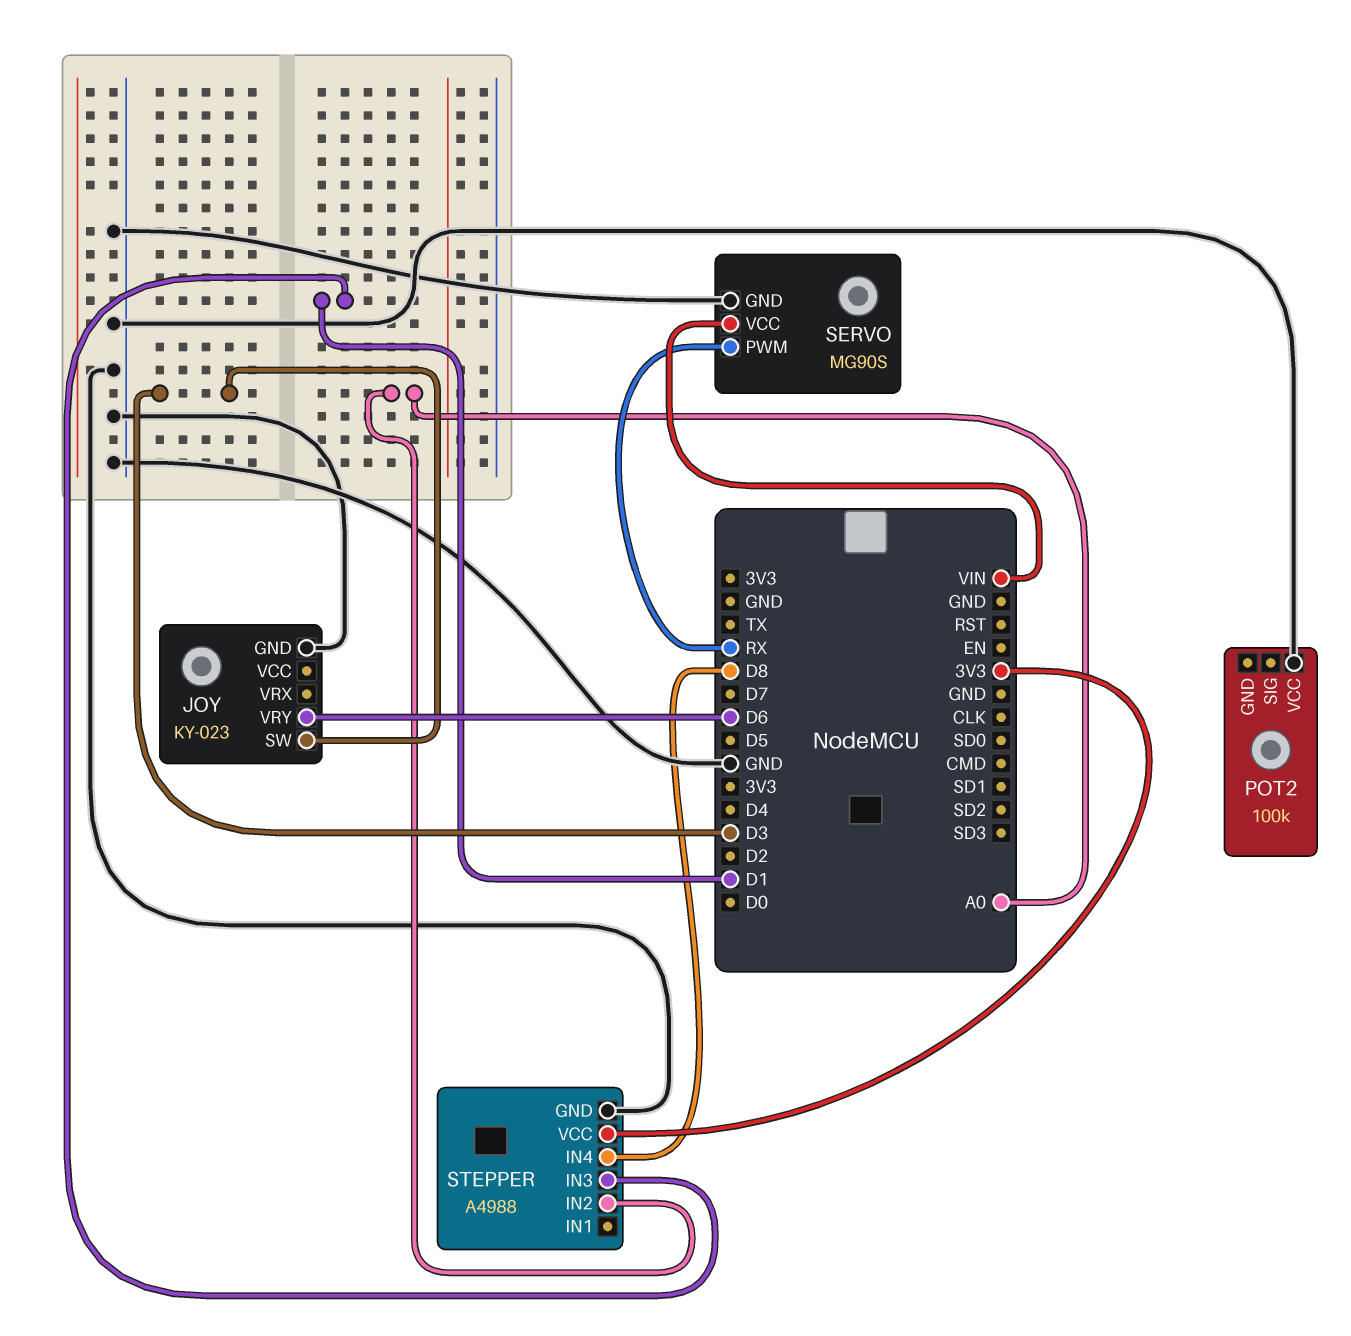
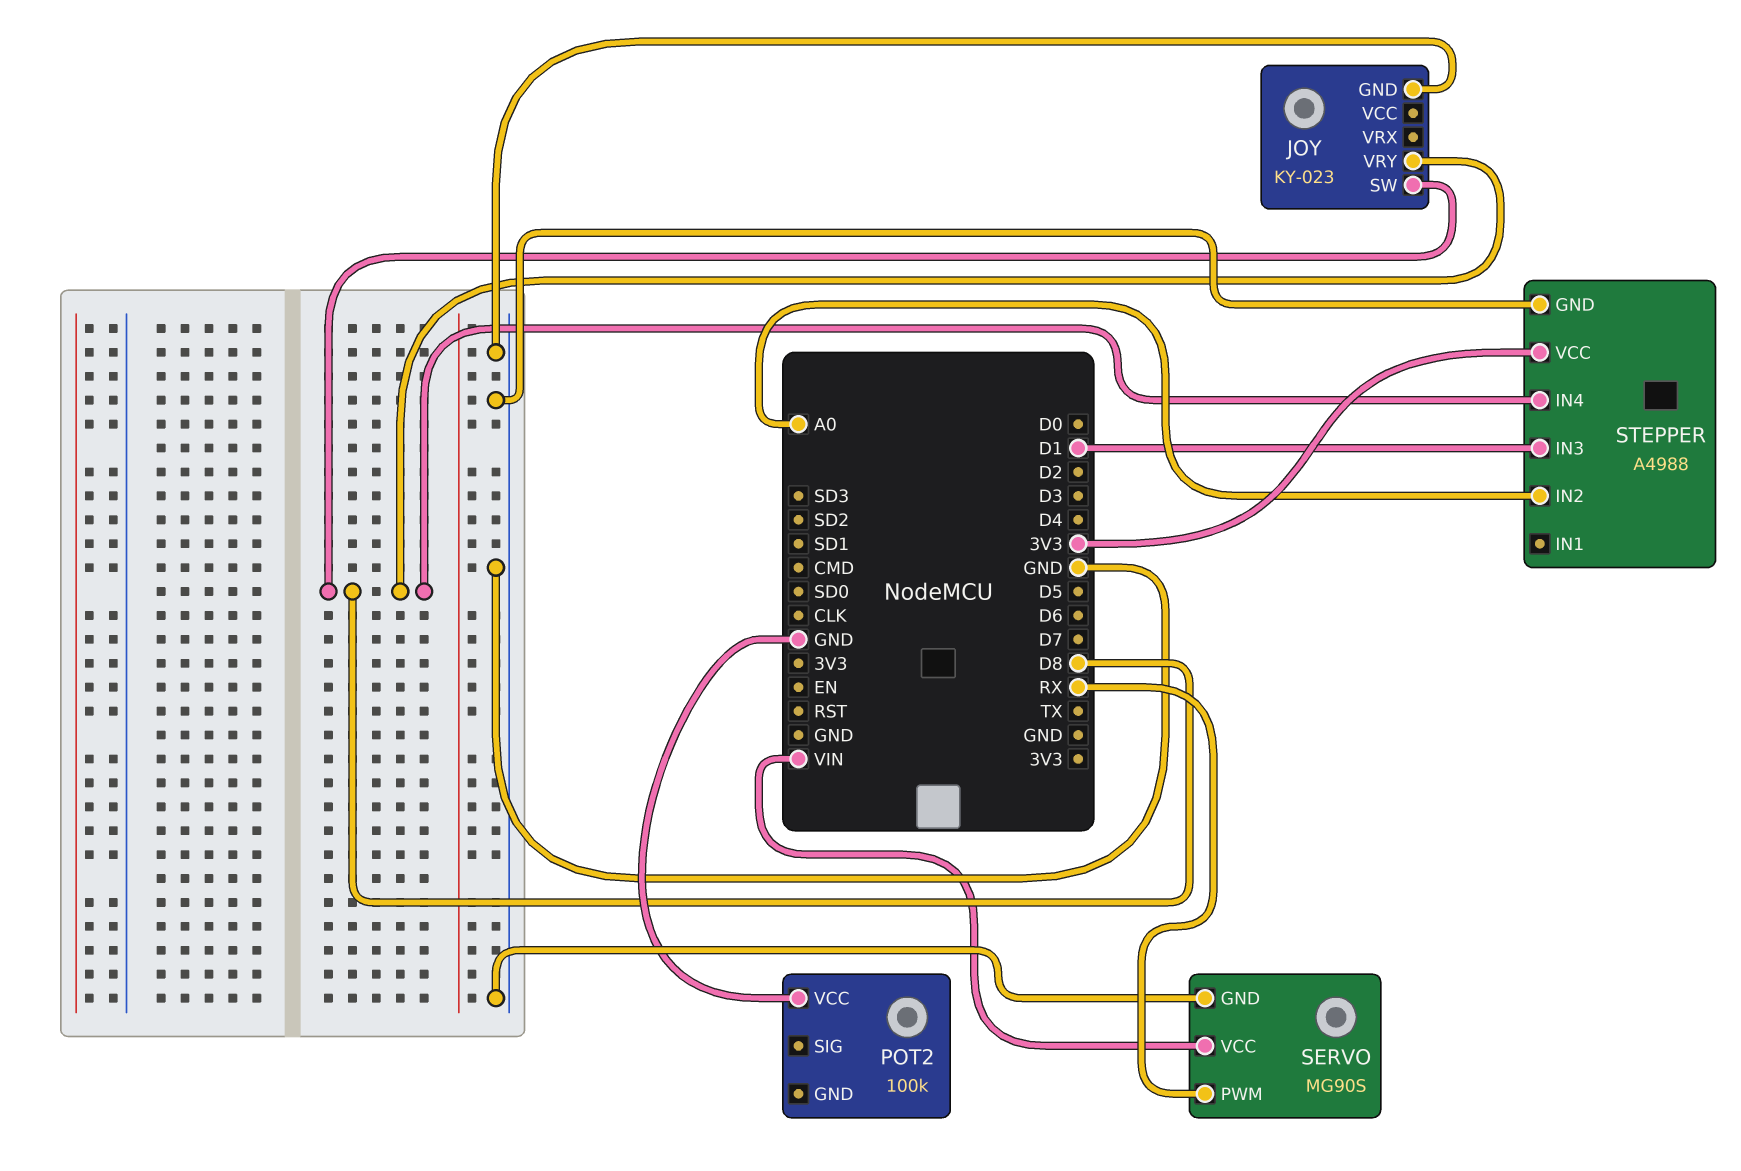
JOY pin SW: D3 -> D8
JOY pin VRY: D6 -> D8

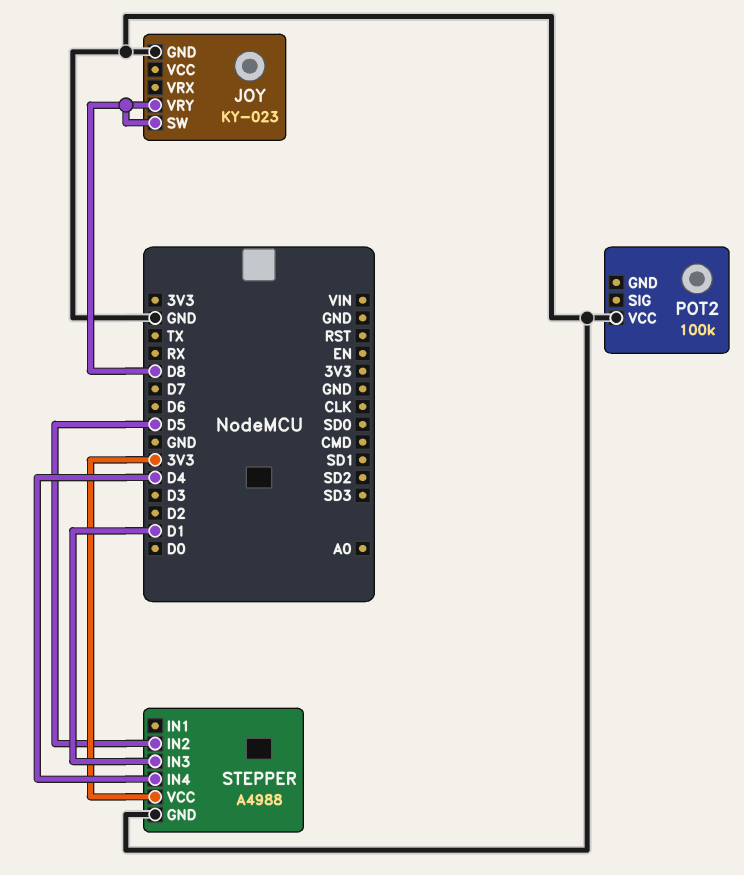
SERVO: MG90S -> none
SERVO pin GND: GND -> none
SERVO pin PWM: RX -> none
SERVO pin VCC: VIN -> none
STEPPER pin IN2: A0 -> D5
STEPPER pin IN4: D8 -> D4

